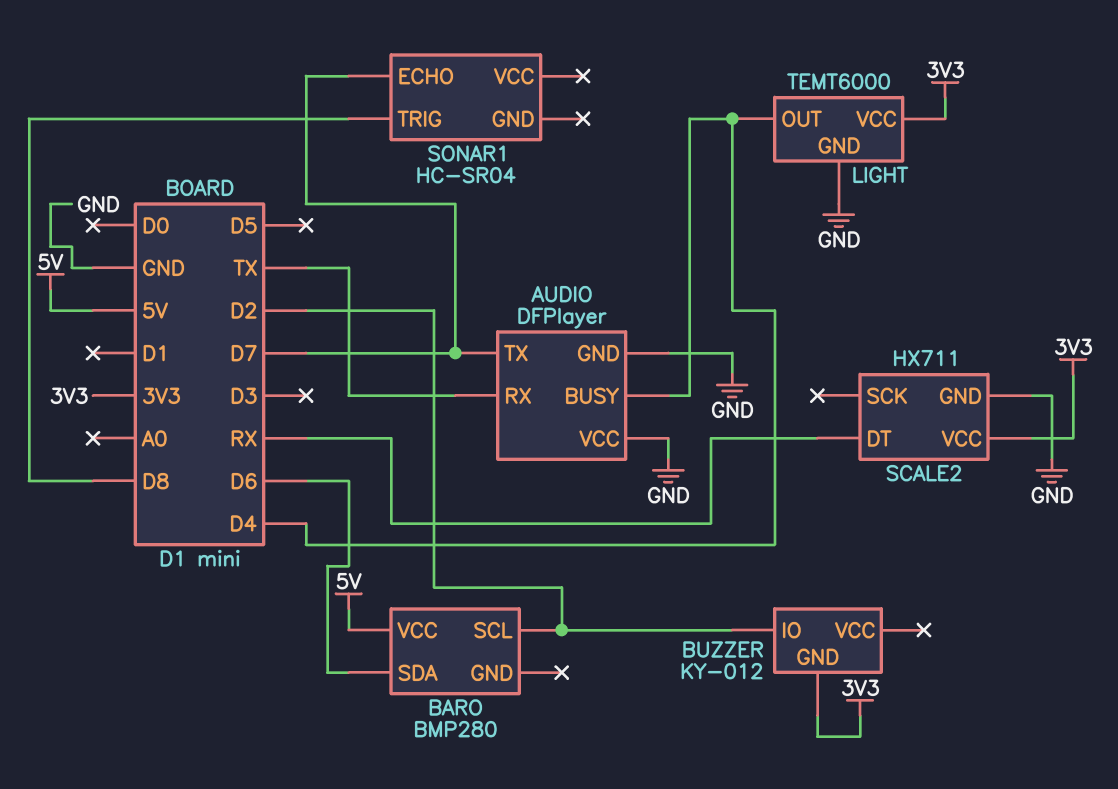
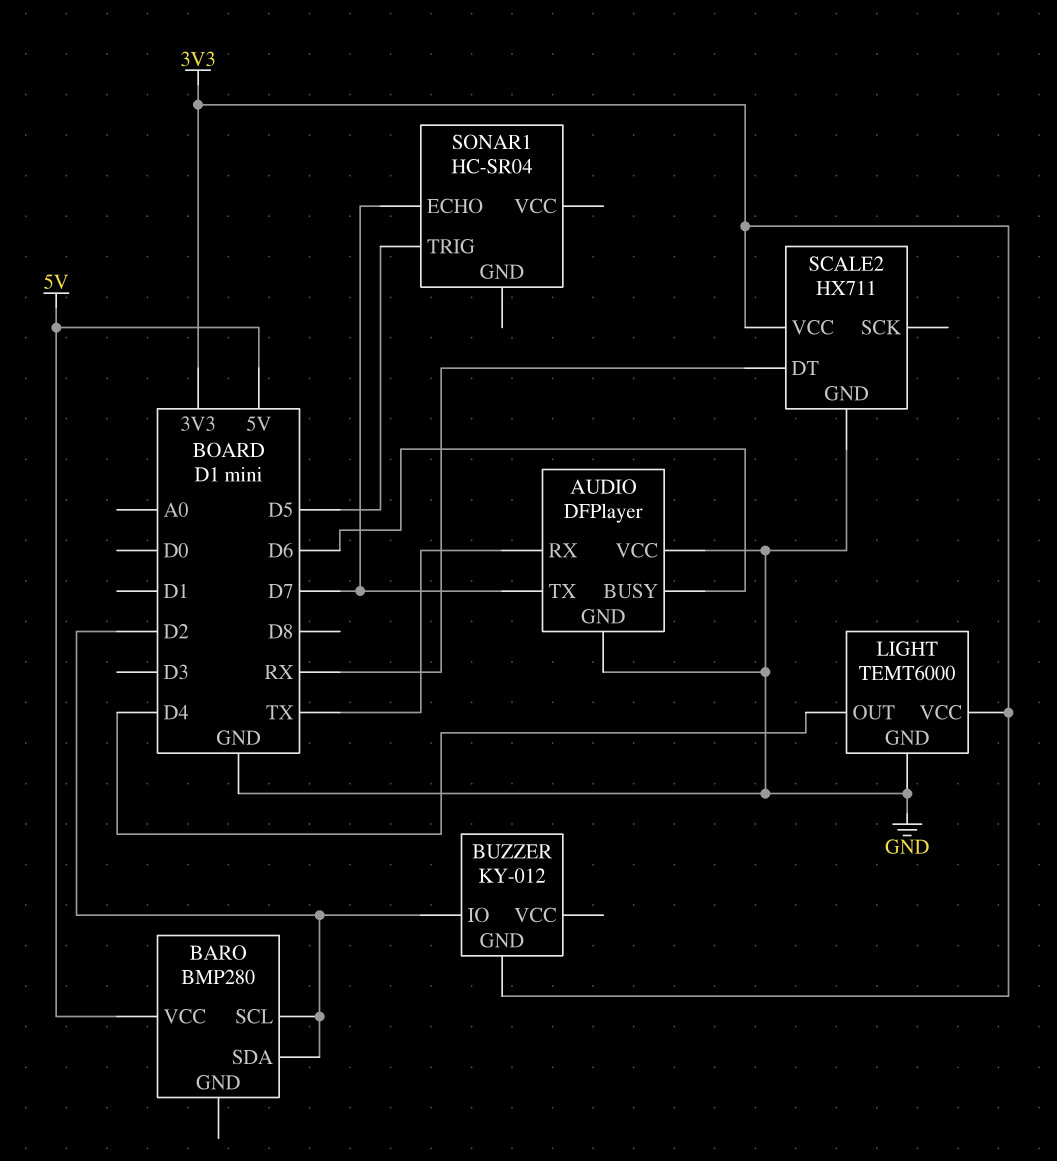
AUDIO pin BUSY: D4 -> D6
BARO pin SDA: D6 -> D2
SONAR1 pin TRIG: D8 -> D5

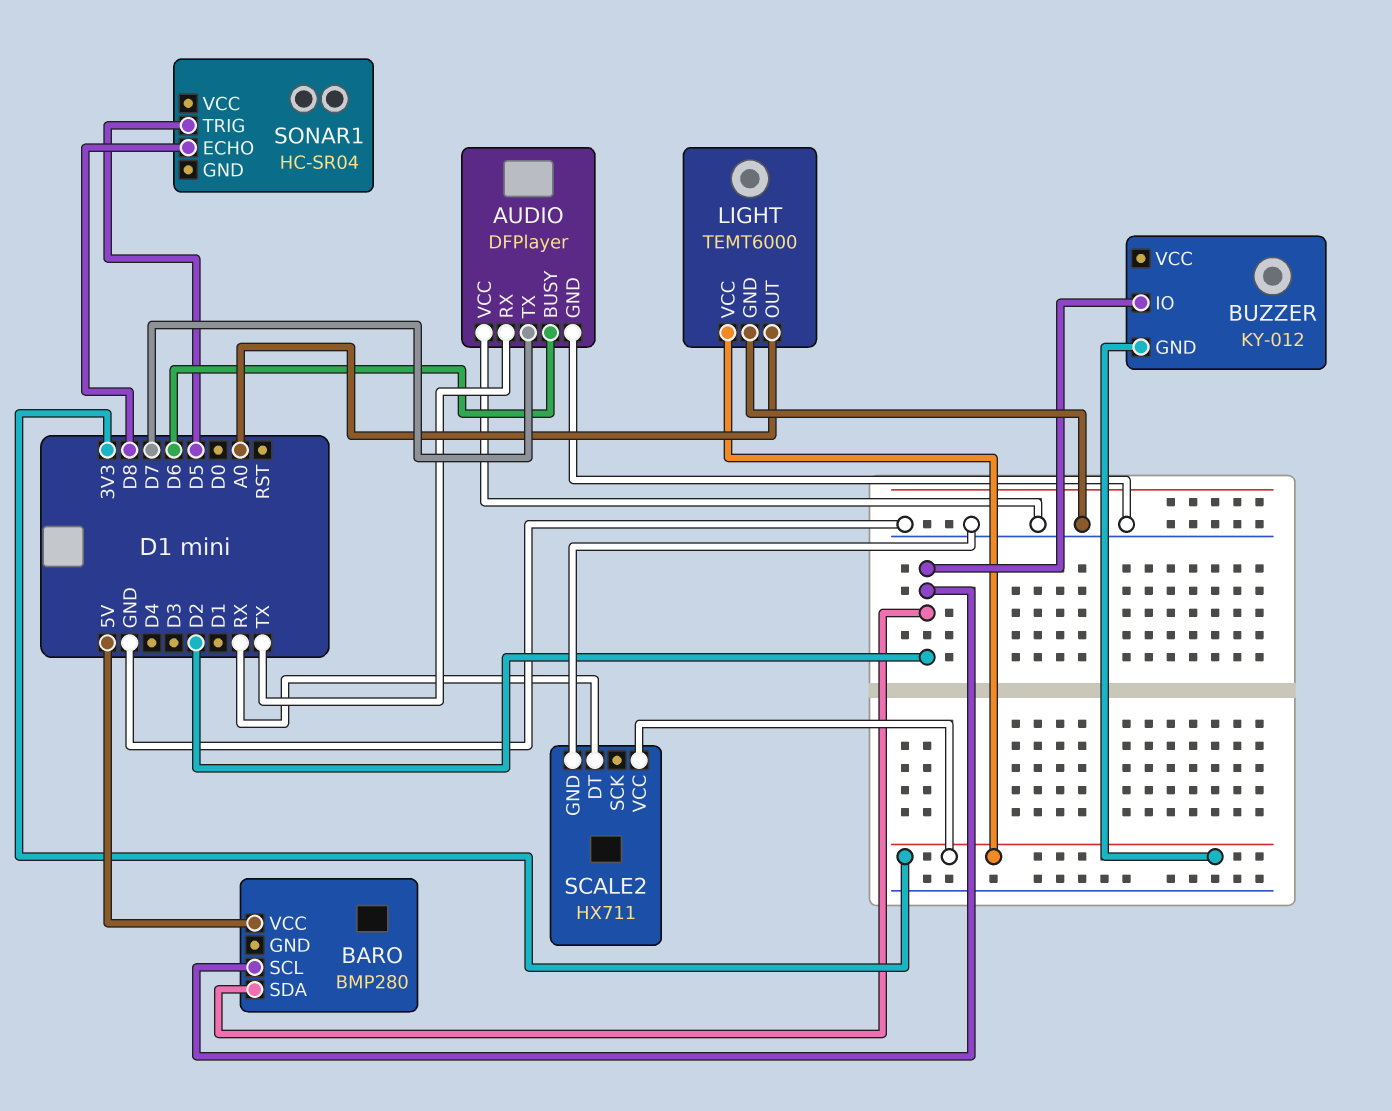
LIGHT pin OUT: D4 -> A0
SONAR1 pin ECHO: D7 -> D8

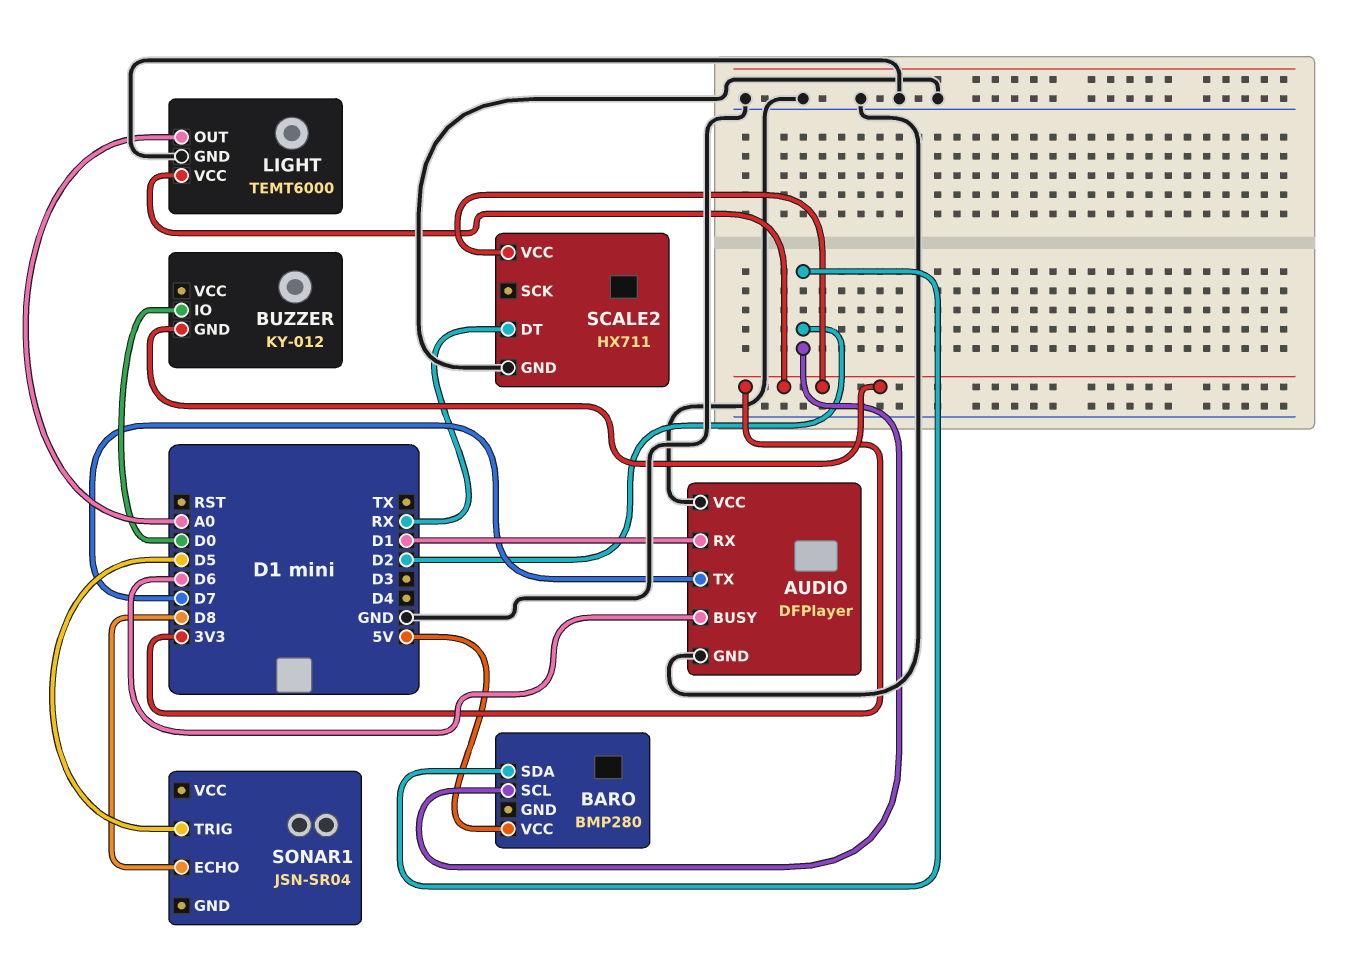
AUDIO pin RX: TX -> D1
BUZZER pin IO: D2 -> D0
SONAR1: HC-SR04 -> JSN-SR04

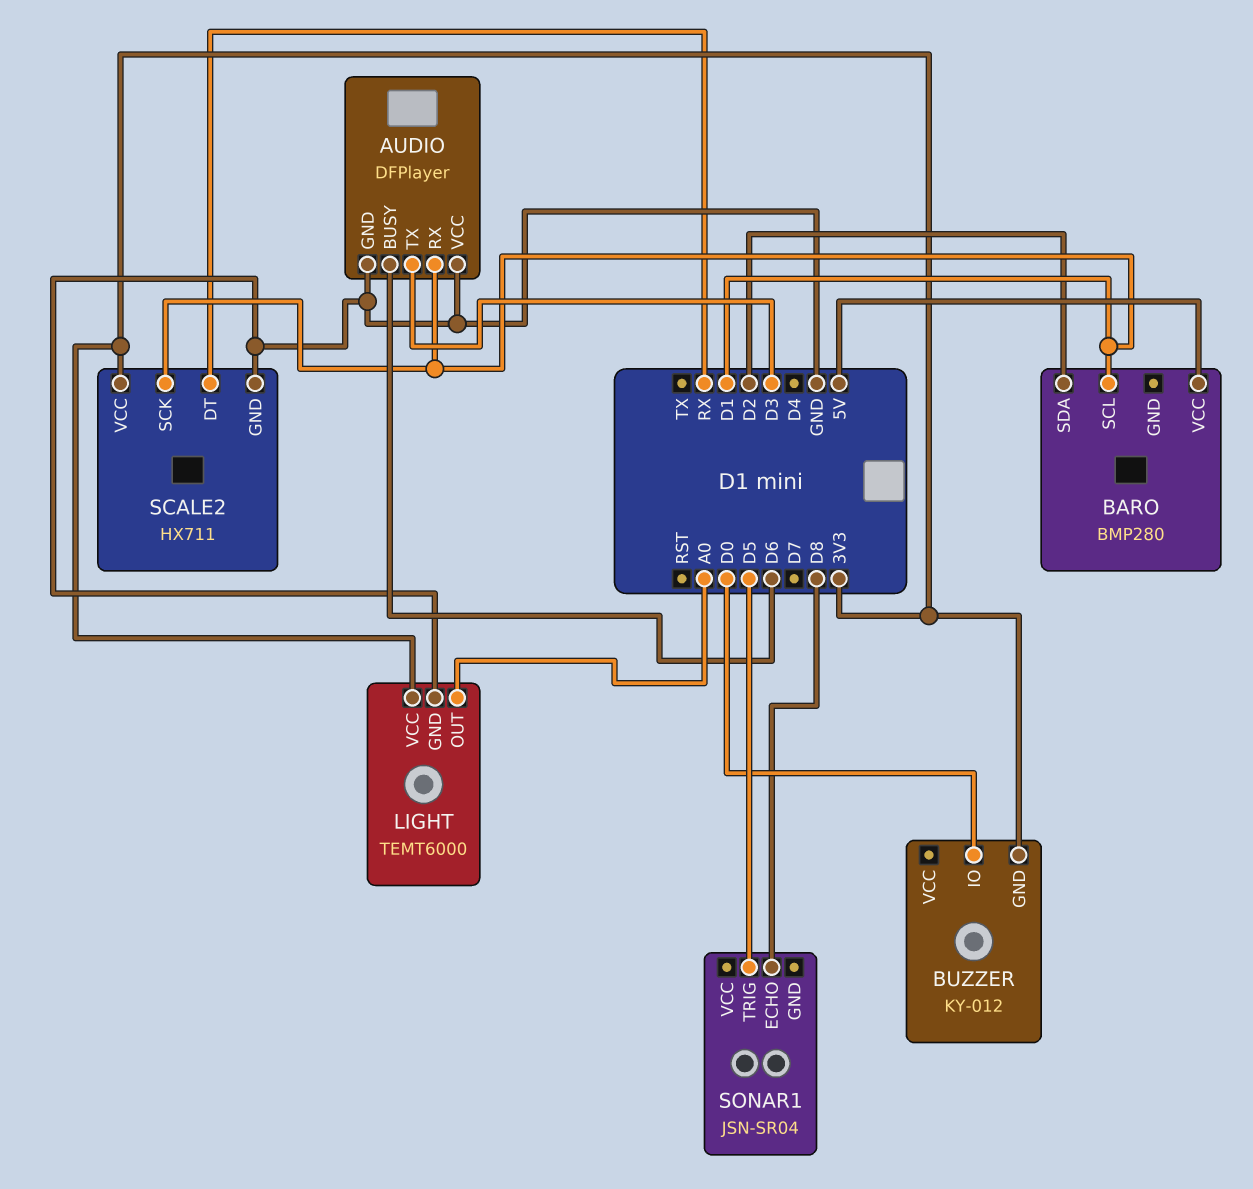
AUDIO pin TX: D7 -> D3
BARO pin SCL: D2 -> D1
SCALE2 pin SCK: none -> D1

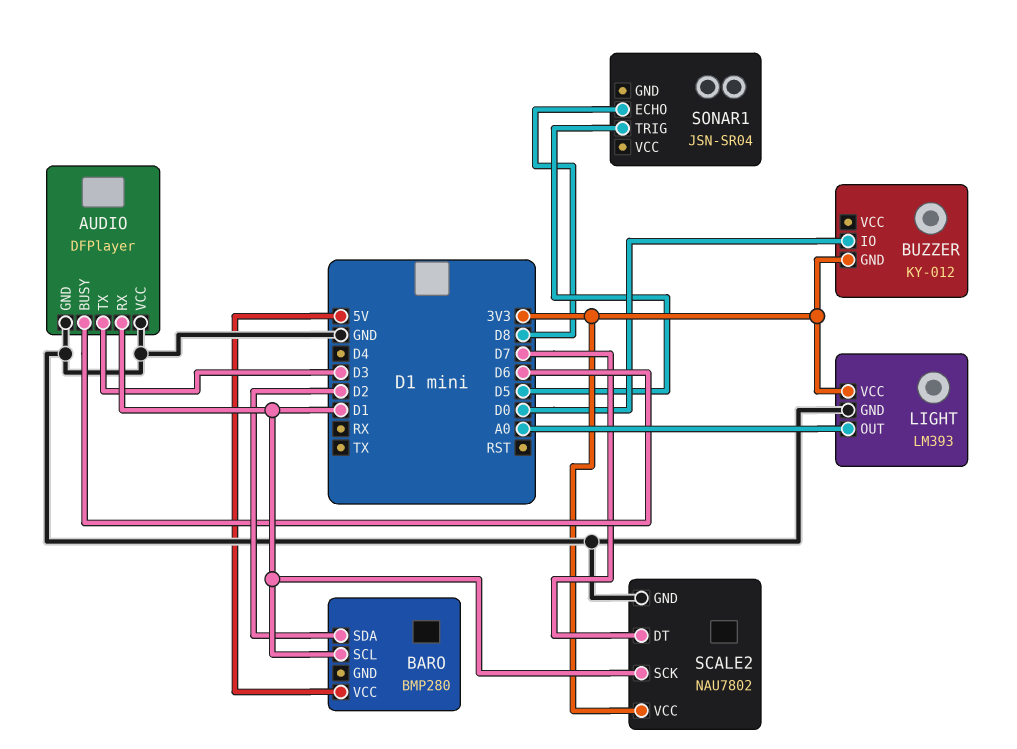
LIGHT: TEMT6000 -> LM393
SCALE2: HX711 -> NAU7802
SCALE2 pin DT: RX -> D7

